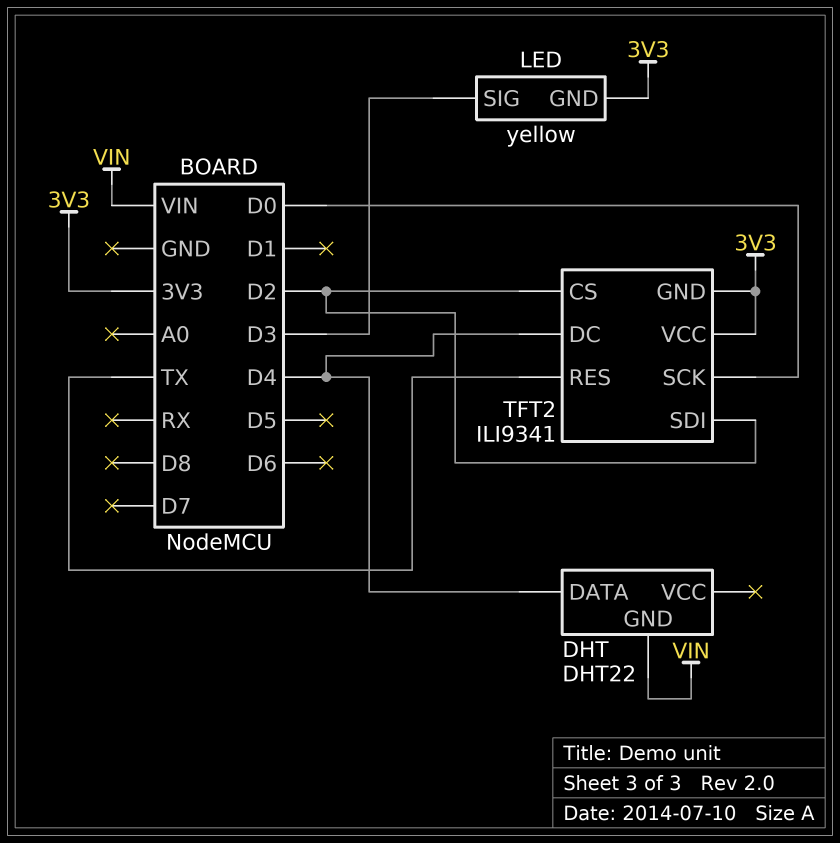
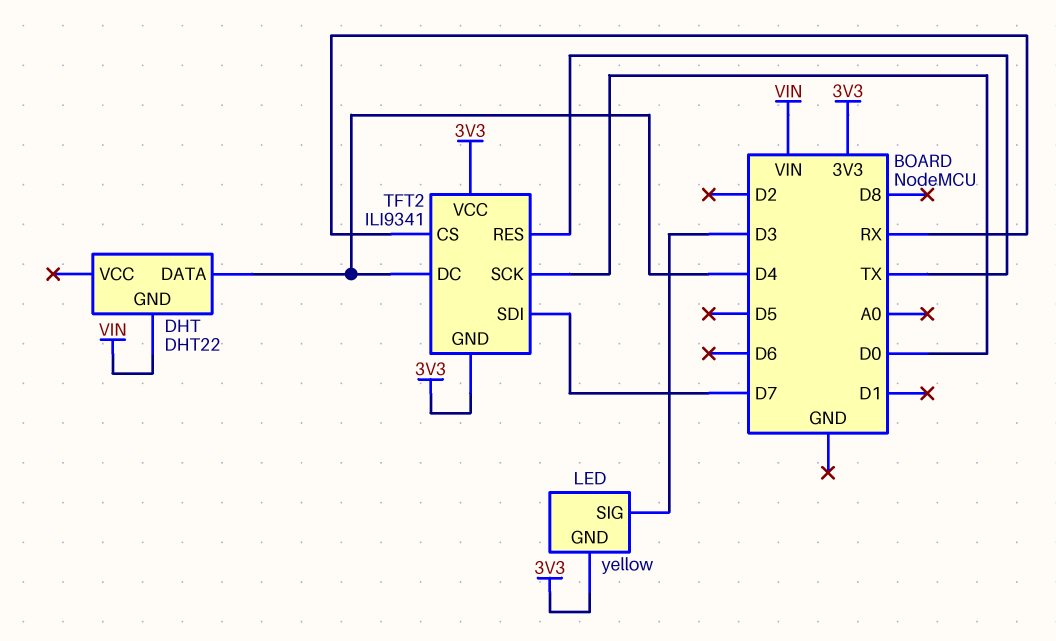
TFT2 pin CS: D2 -> RX
TFT2 pin SDI: D2 -> D7

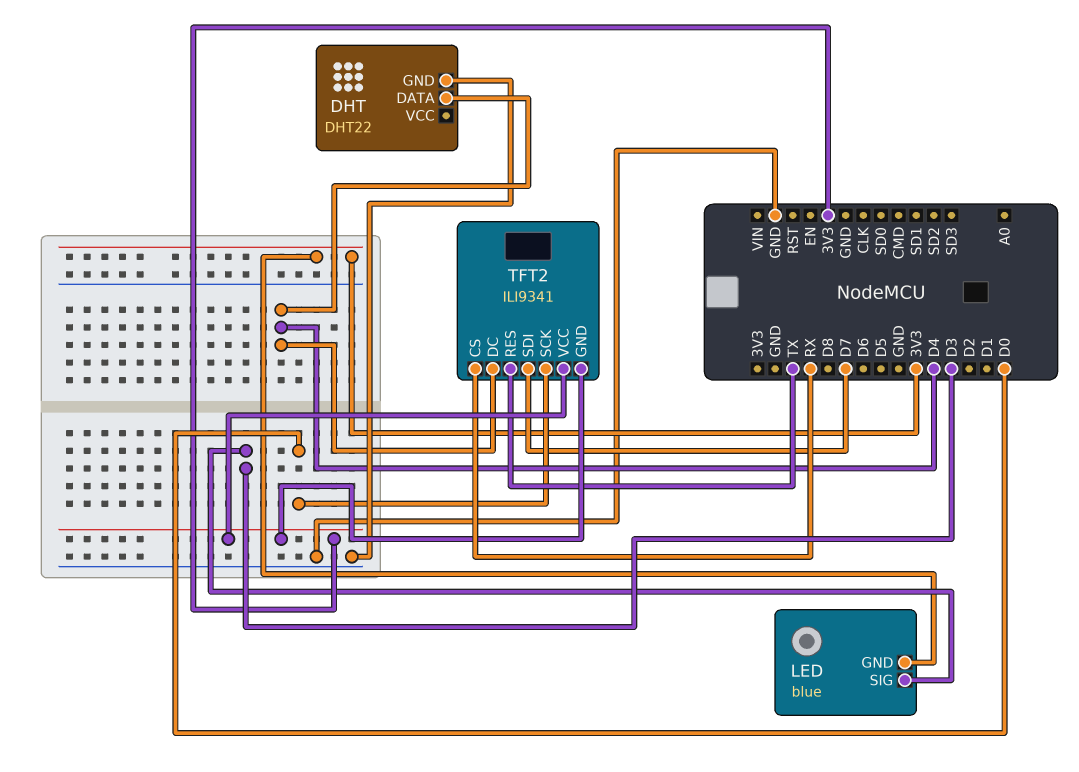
DHT pin GND: VIN -> GND
LED: yellow -> blue

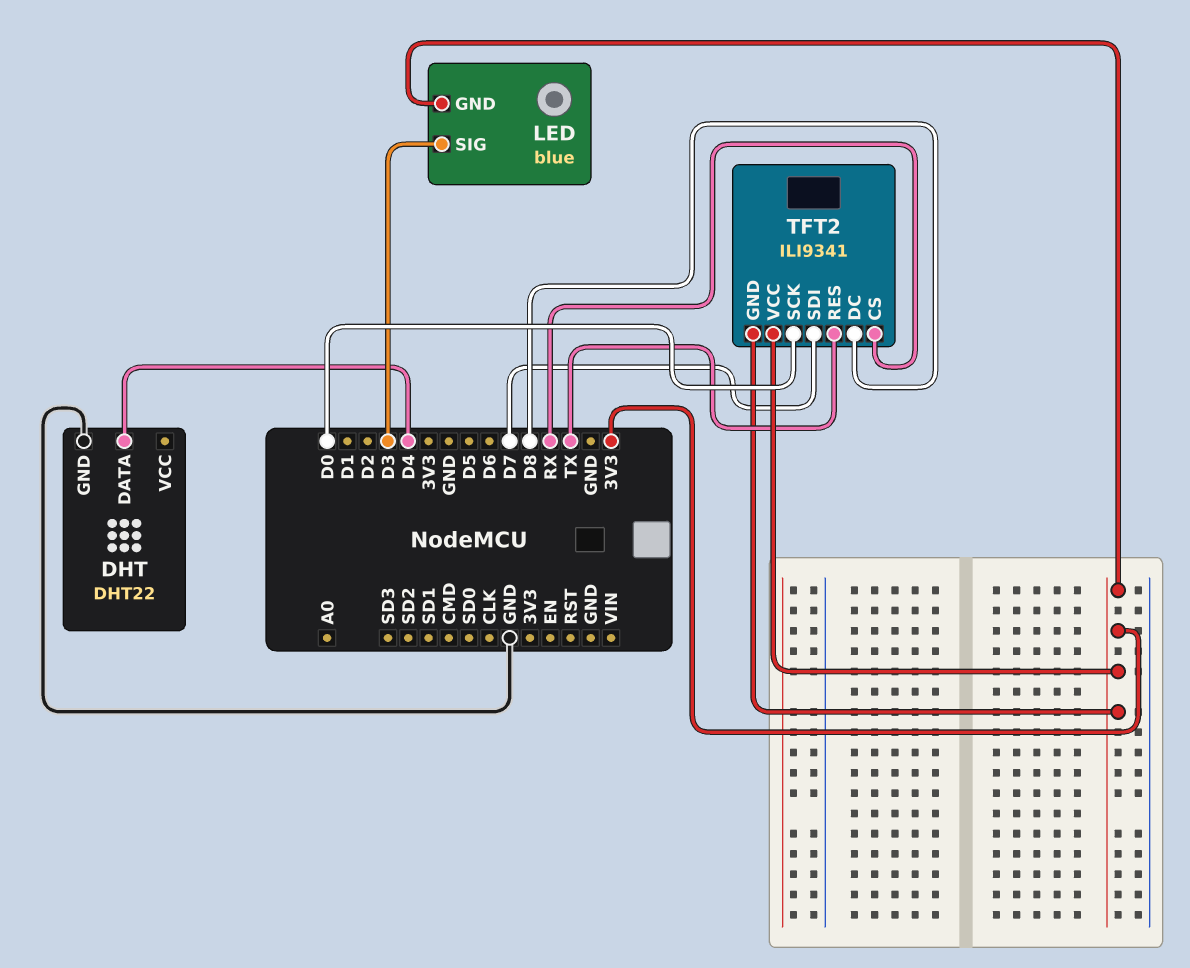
TFT2 pin DC: D4 -> D8

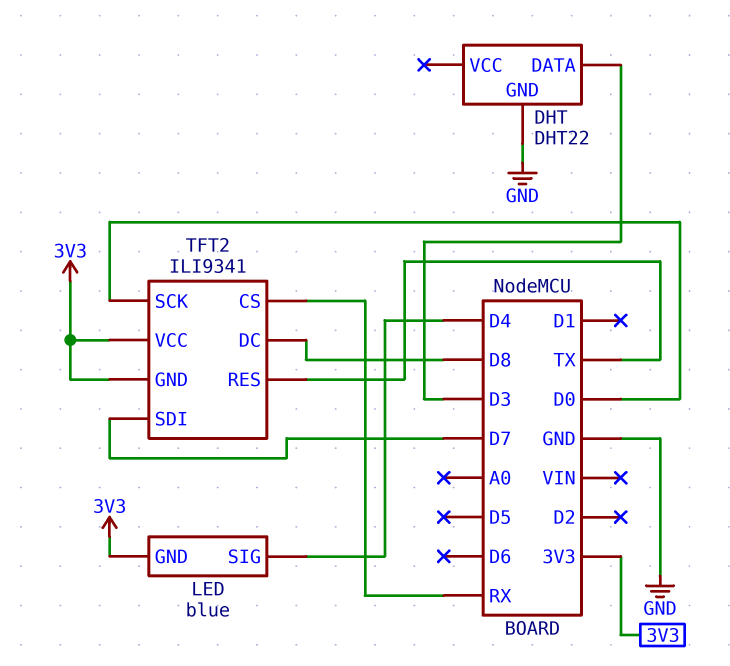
DHT pin DATA: D4 -> D3
LED pin SIG: D3 -> D4

